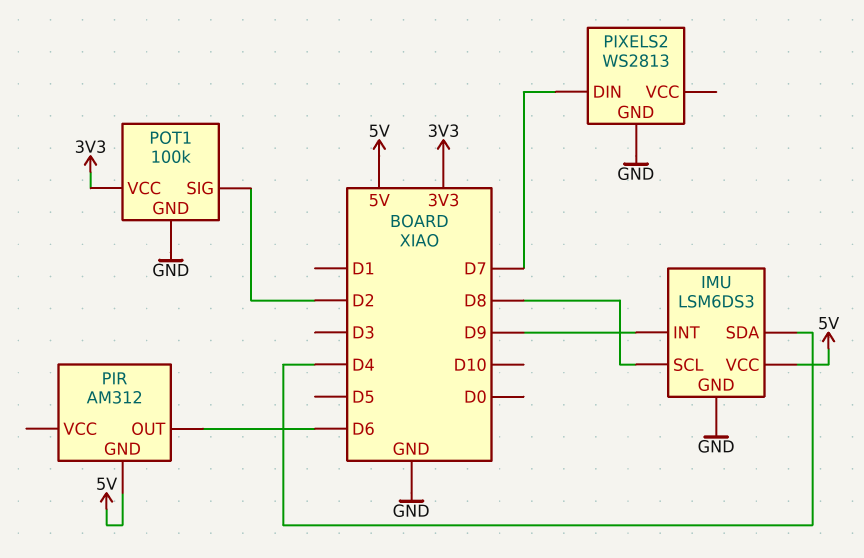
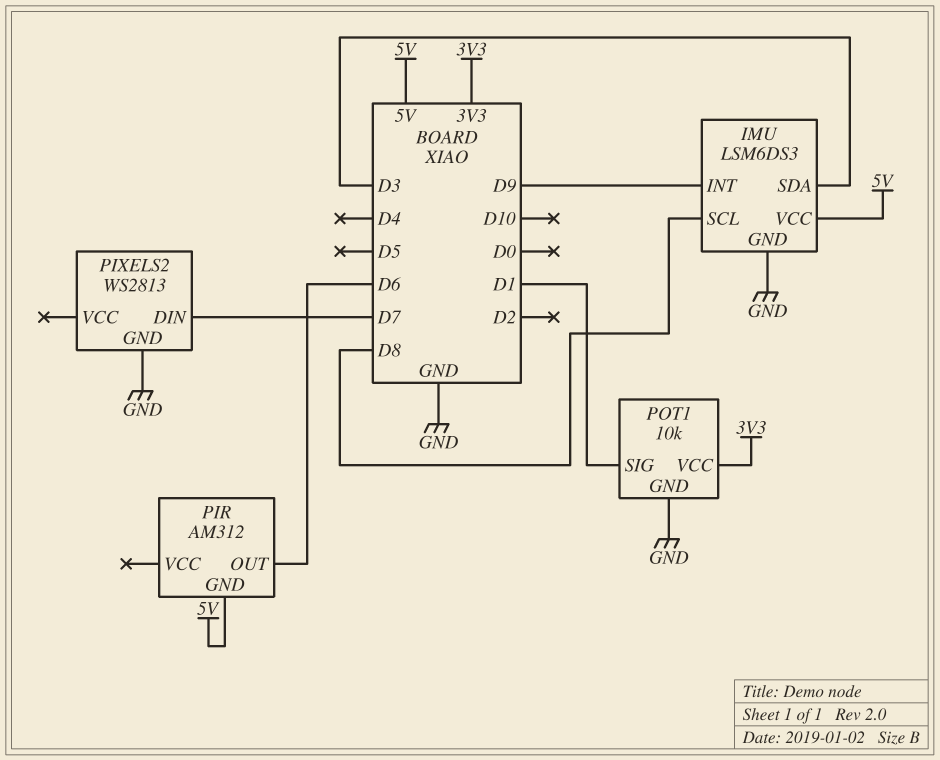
IMU pin SDA: D4 -> D3
POT1: 100k -> 10k
POT1 pin SIG: D2 -> D1

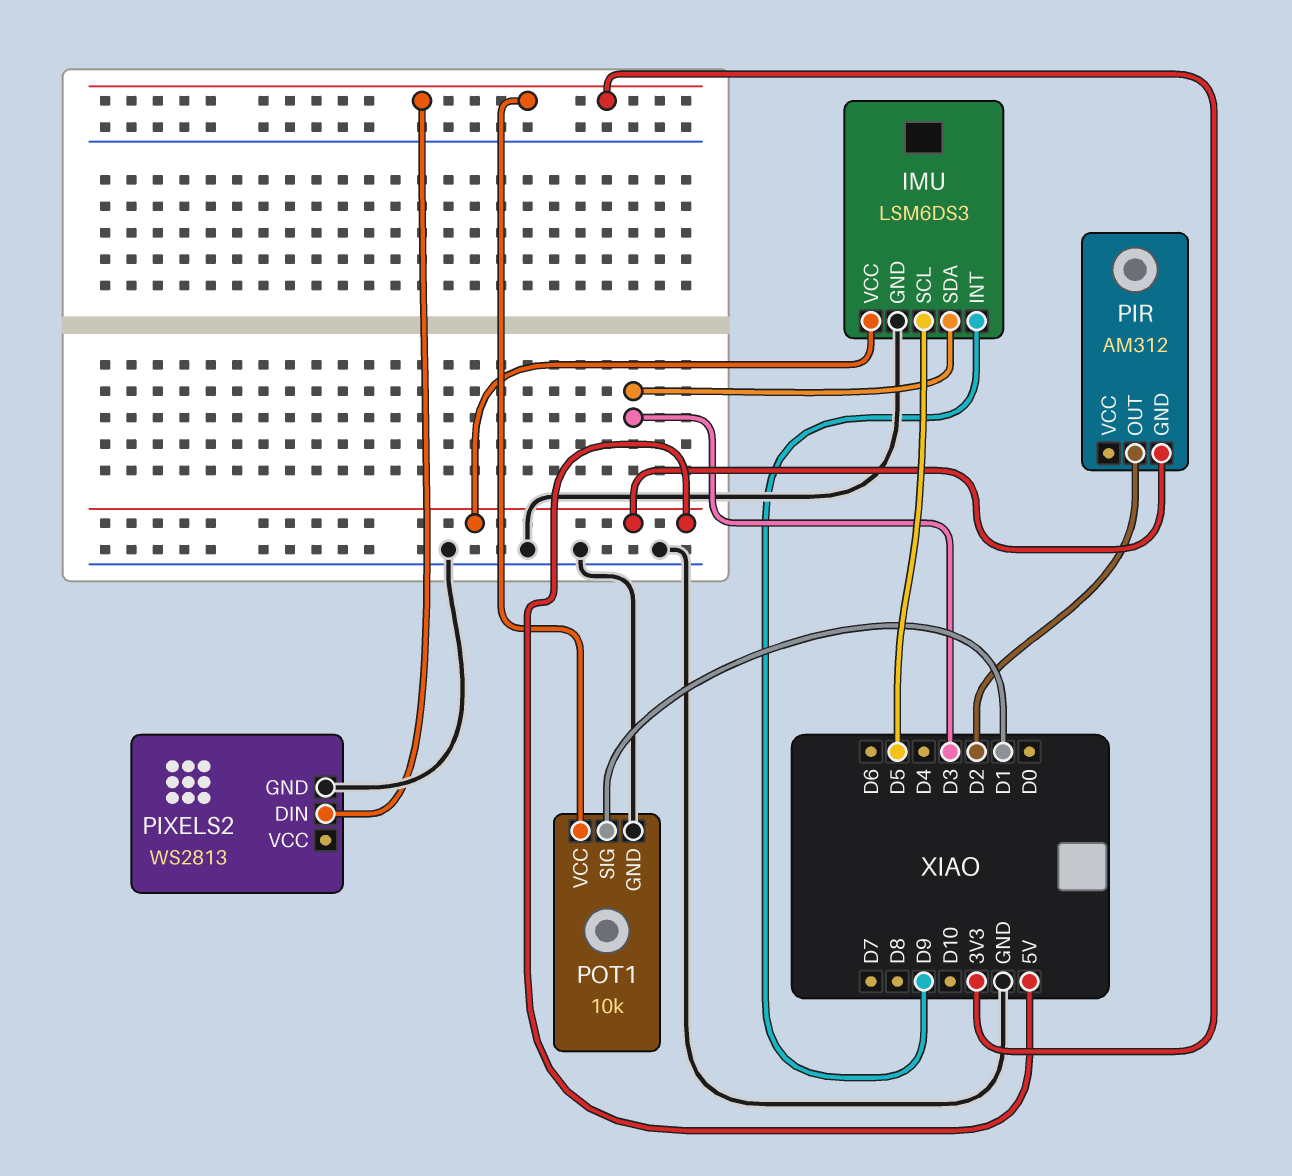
IMU pin SCL: D8 -> D5
PIR pin OUT: D6 -> D2
PIXELS2 pin DIN: D7 -> 3V3

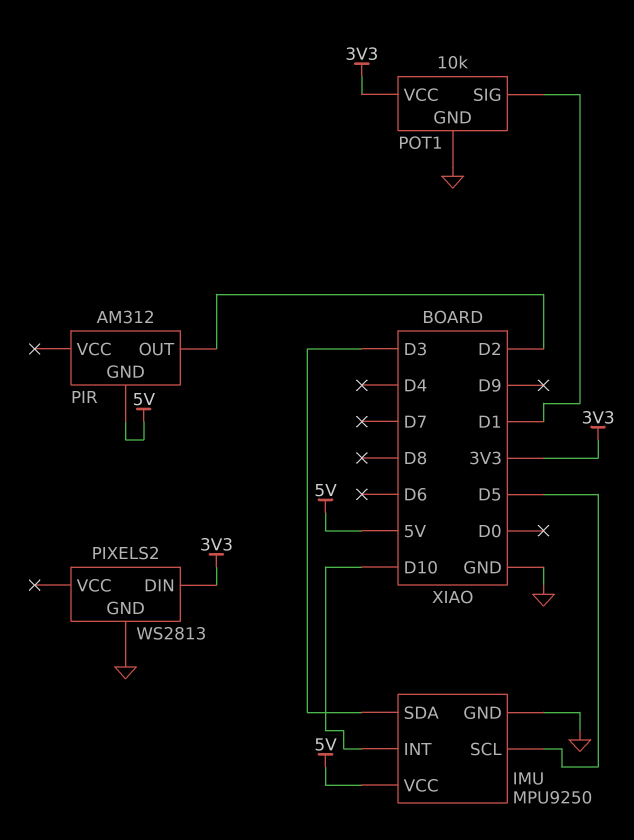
IMU: LSM6DS3 -> MPU9250
IMU pin INT: D9 -> D10

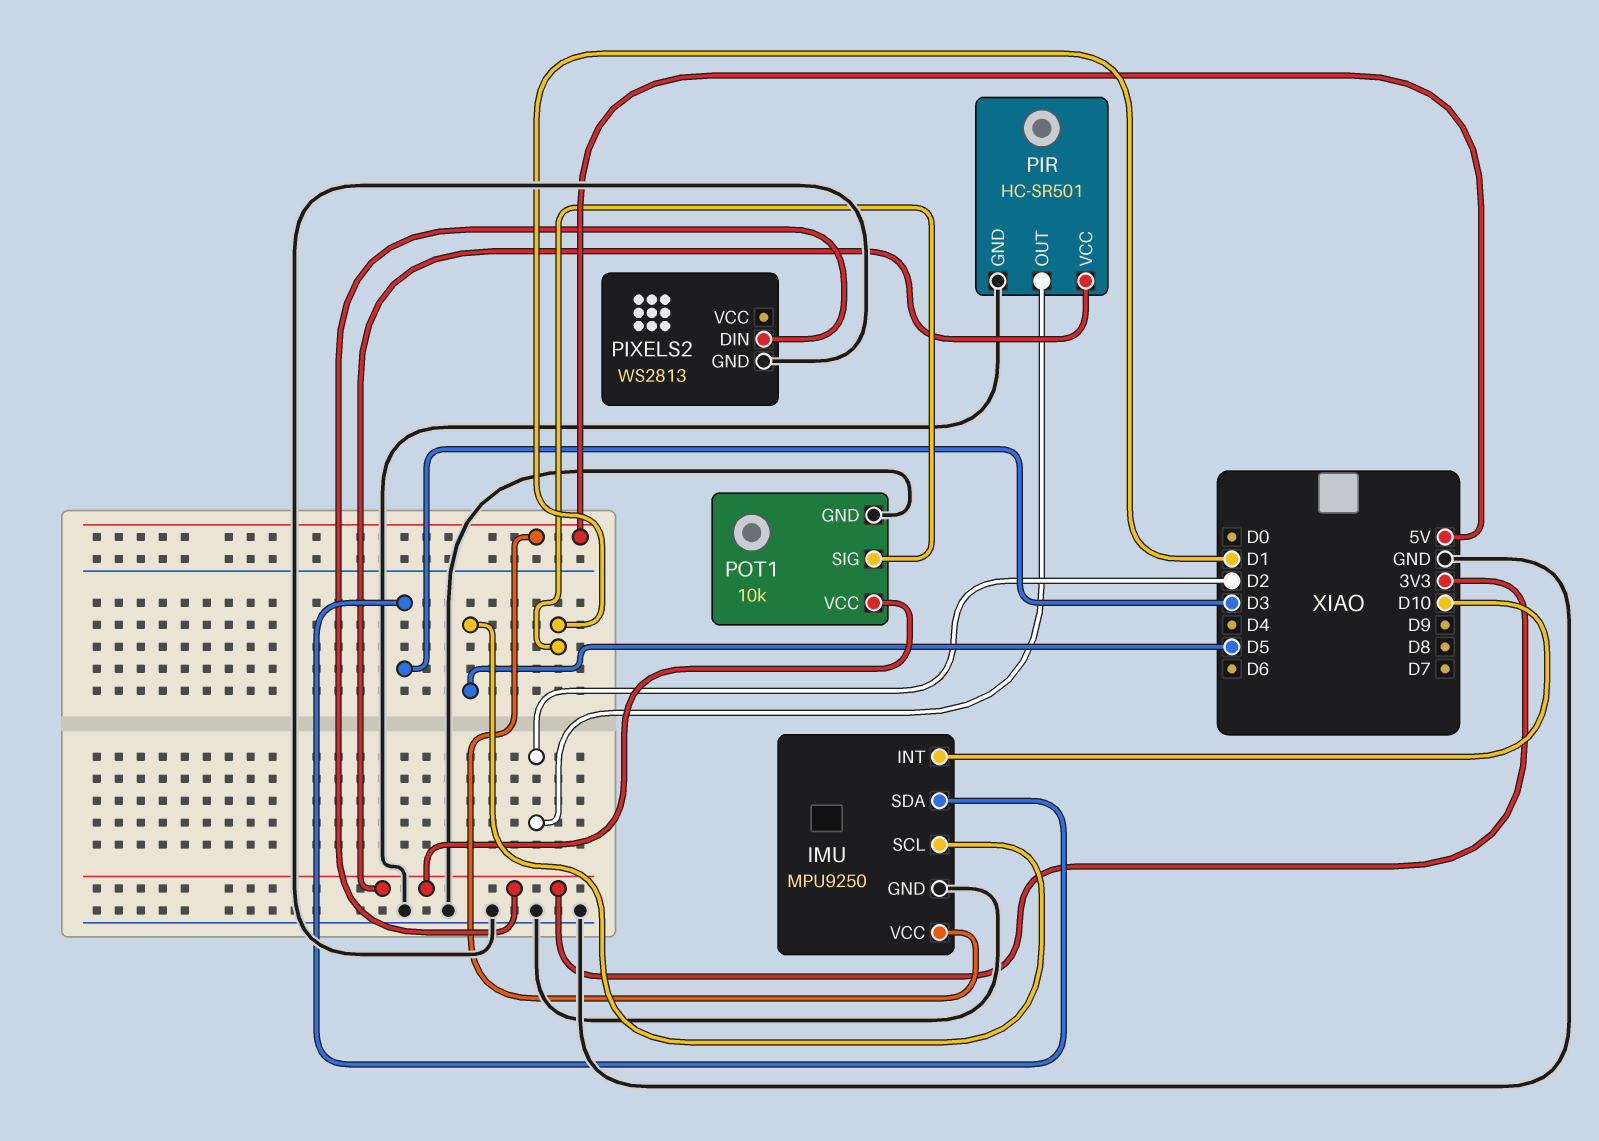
PIR: AM312 -> HC-SR501
PIR pin GND: 5V -> GND
PIR pin VCC: none -> 3V3

